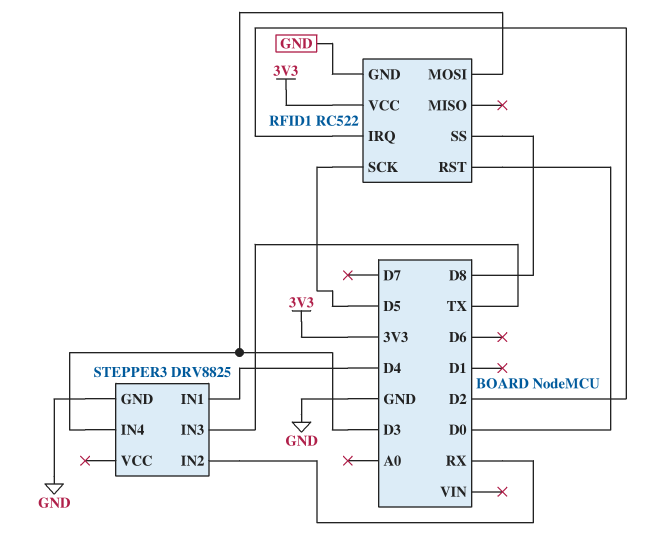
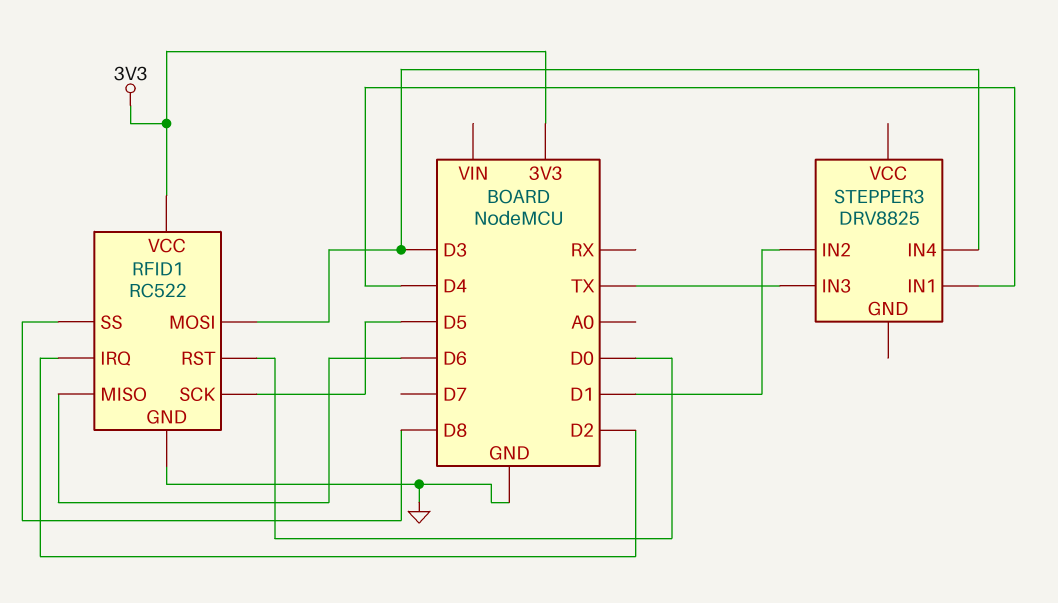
RFID1 pin MISO: none -> D6
STEPPER3 pin GND: GND -> none
STEPPER3 pin IN2: RX -> D1

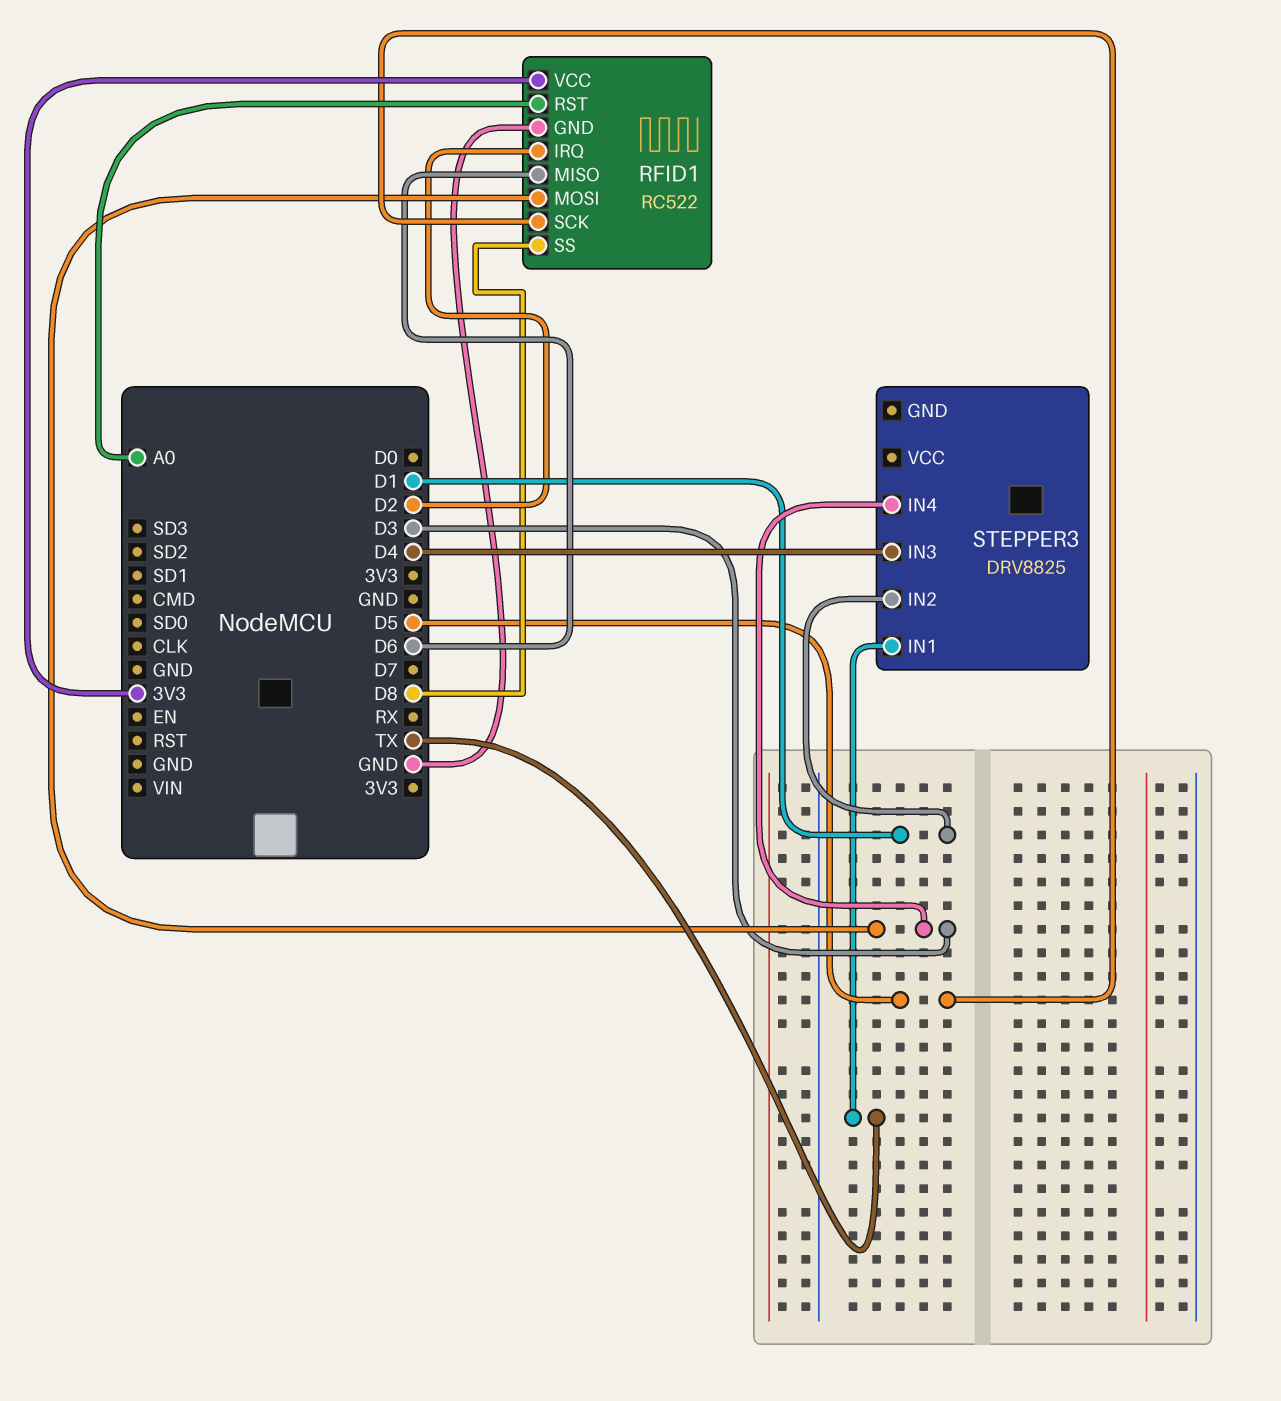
RFID1 pin RST: D0 -> A0
STEPPER3 pin IN1: D4 -> TX
STEPPER3 pin IN3: TX -> D4

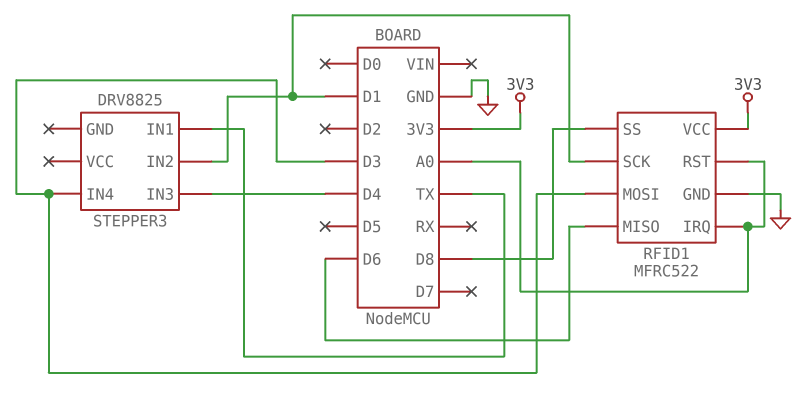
RFID1: RC522 -> MFRC522
RFID1 pin IRQ: D2 -> A0
RFID1 pin SCK: D5 -> D1

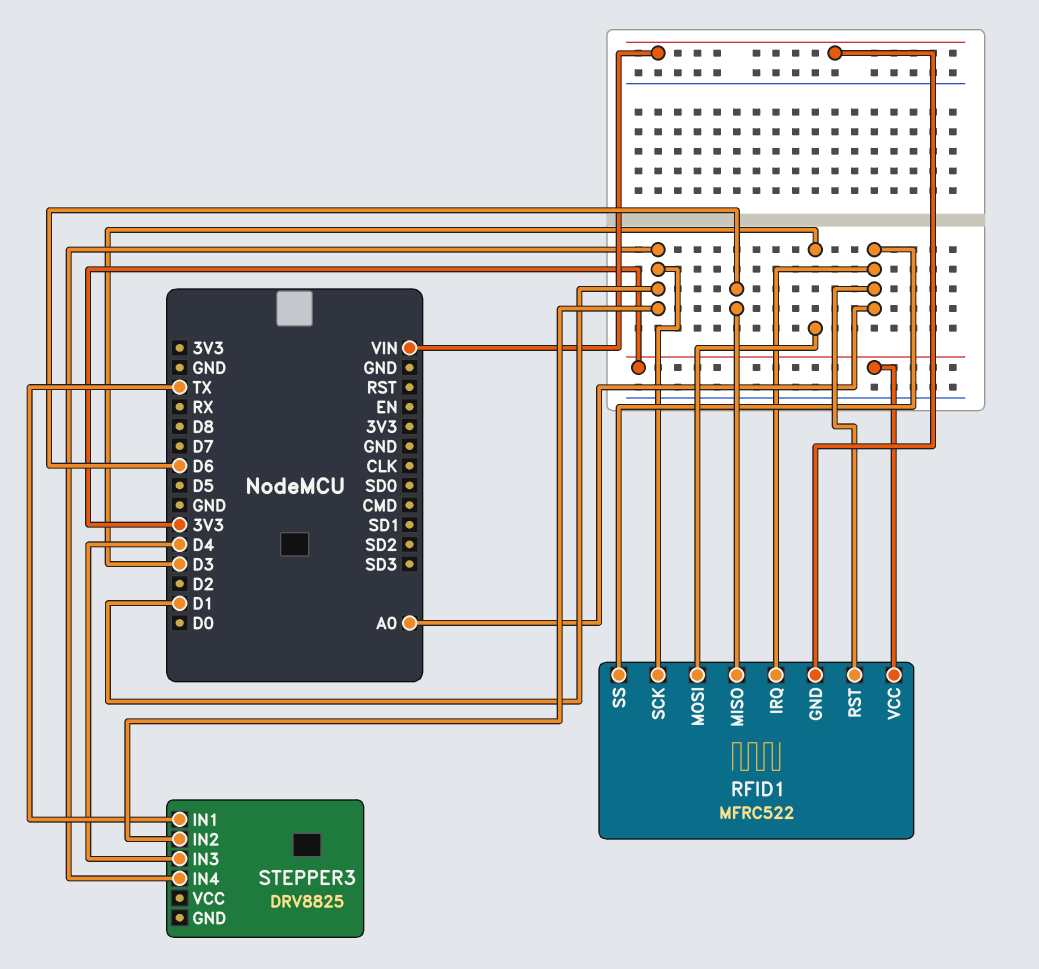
RFID1 pin GND: GND -> VIN
RFID1 pin SS: D8 -> A0
STEPPER3 pin IN4: D3 -> D1

